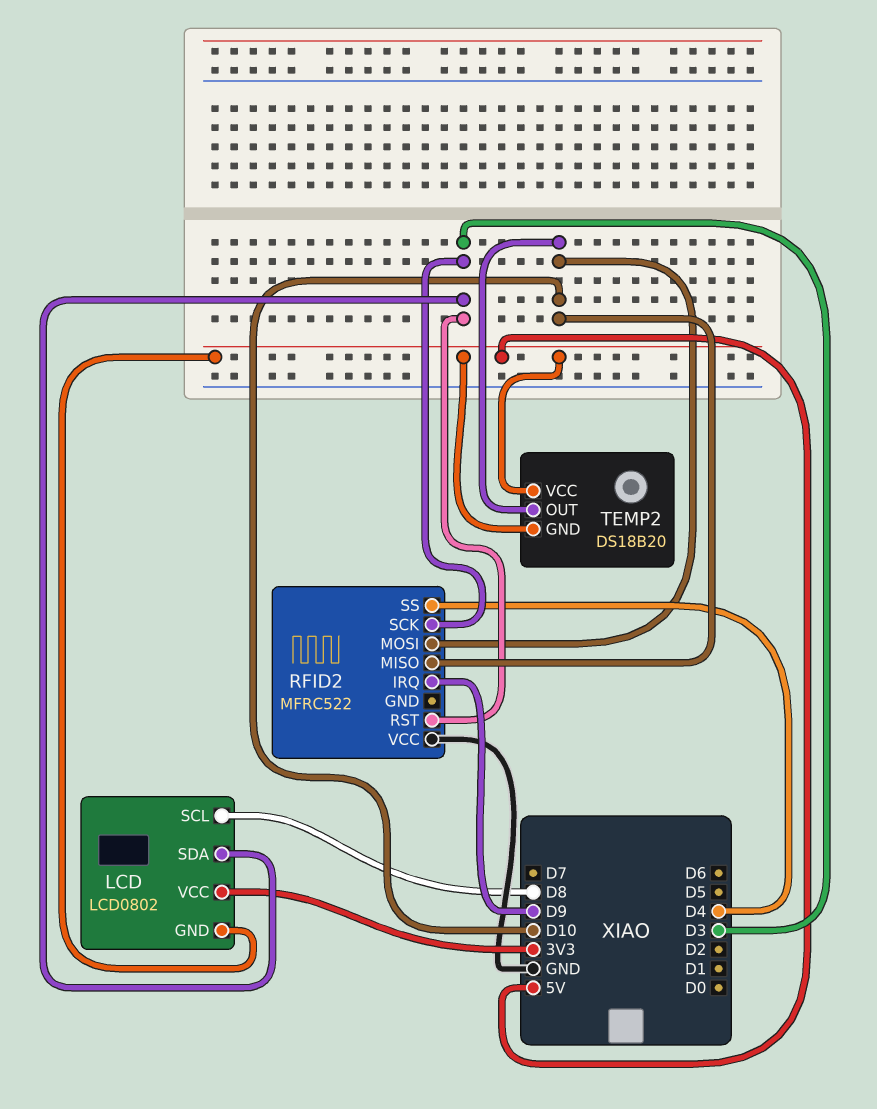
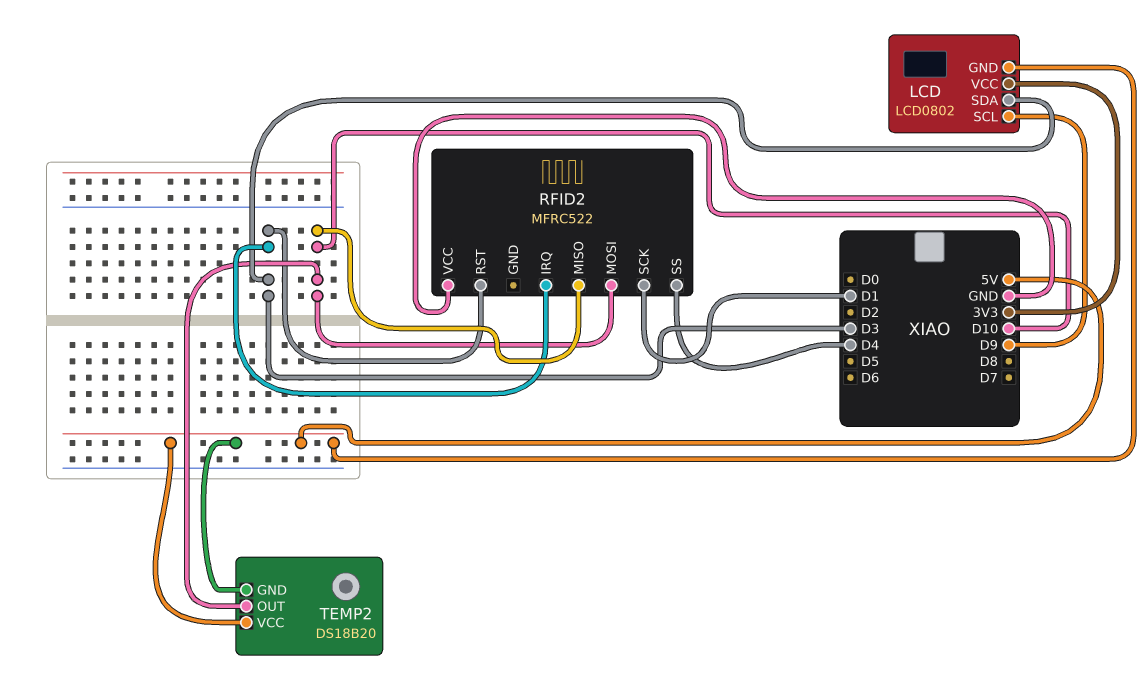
LCD pin SCL: D8 -> D9
RFID2 pin IRQ: D9 -> D3
RFID2 pin SCK: D3 -> D1

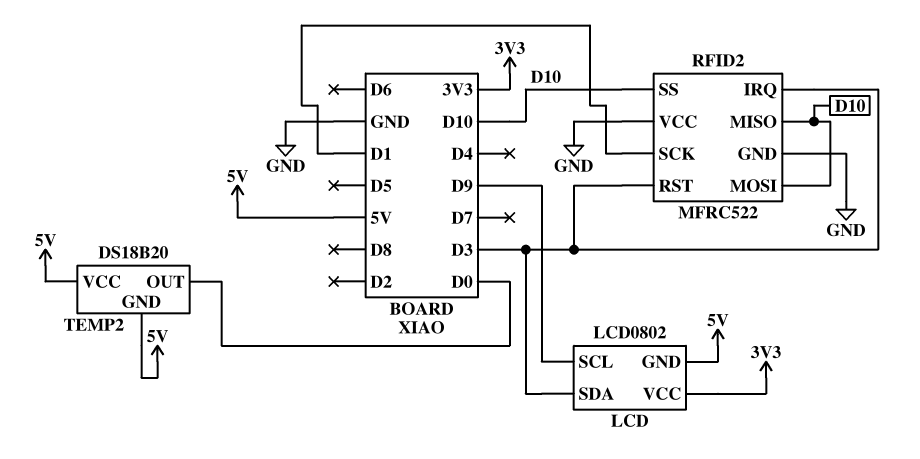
RFID2 pin GND: none -> GND
RFID2 pin SS: D4 -> D10
TEMP2 pin OUT: D10 -> D0

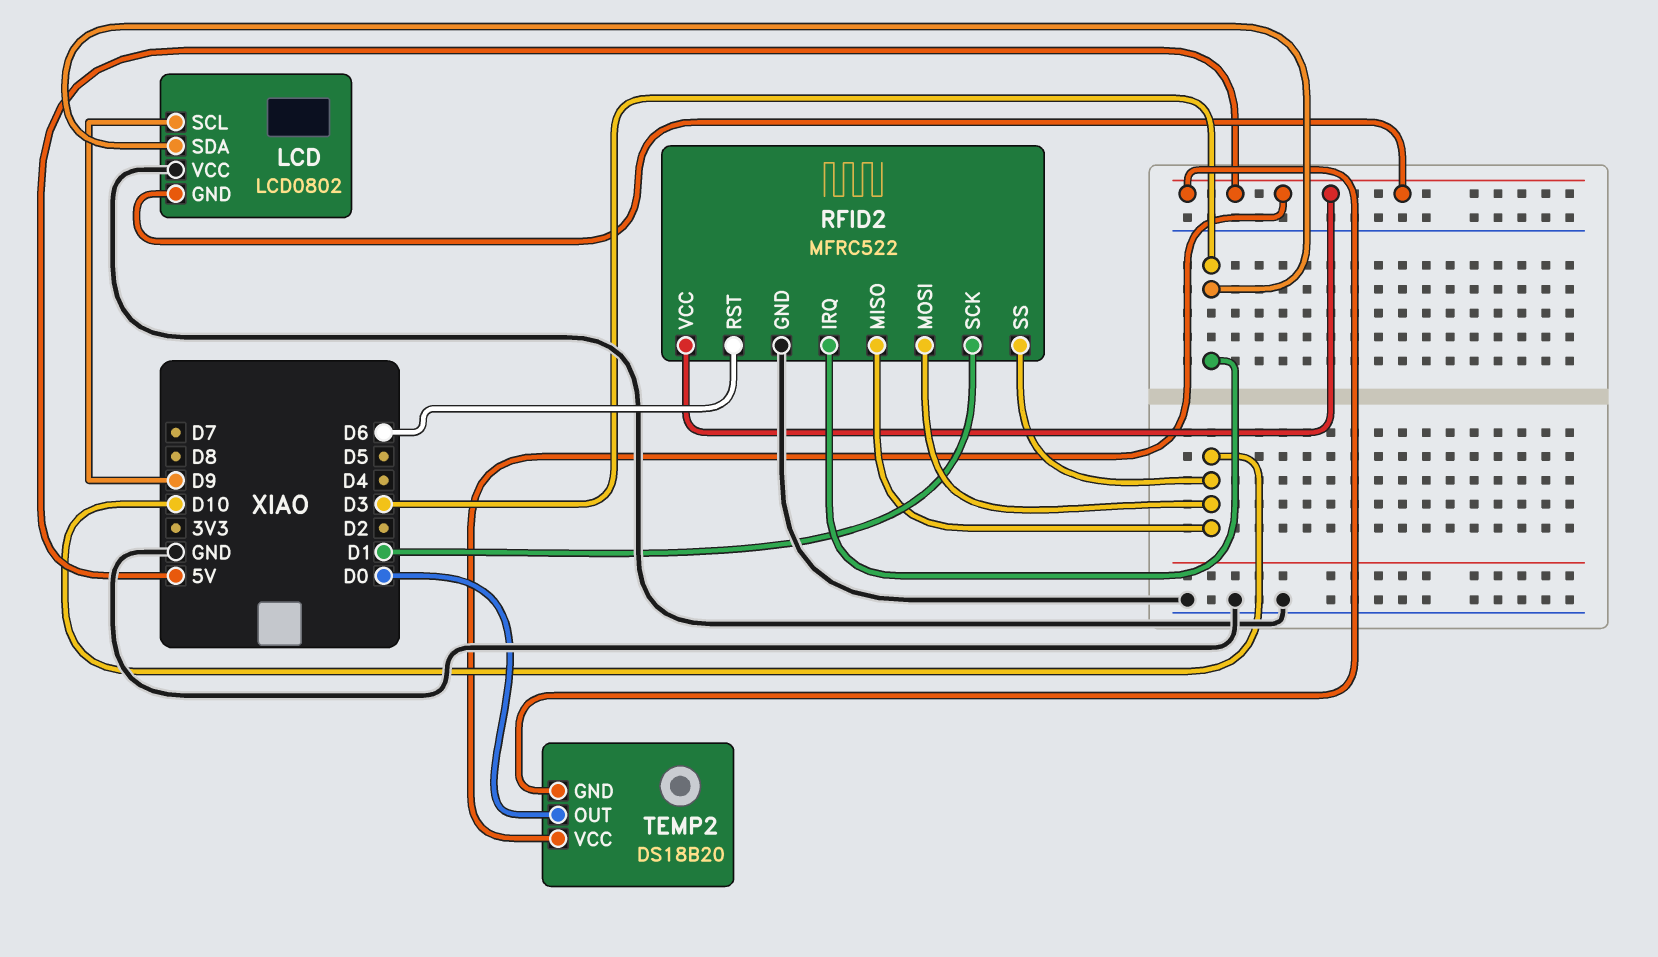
LCD pin VCC: 3V3 -> GND
RFID2 pin RST: D3 -> D6
RFID2 pin VCC: GND -> 5V

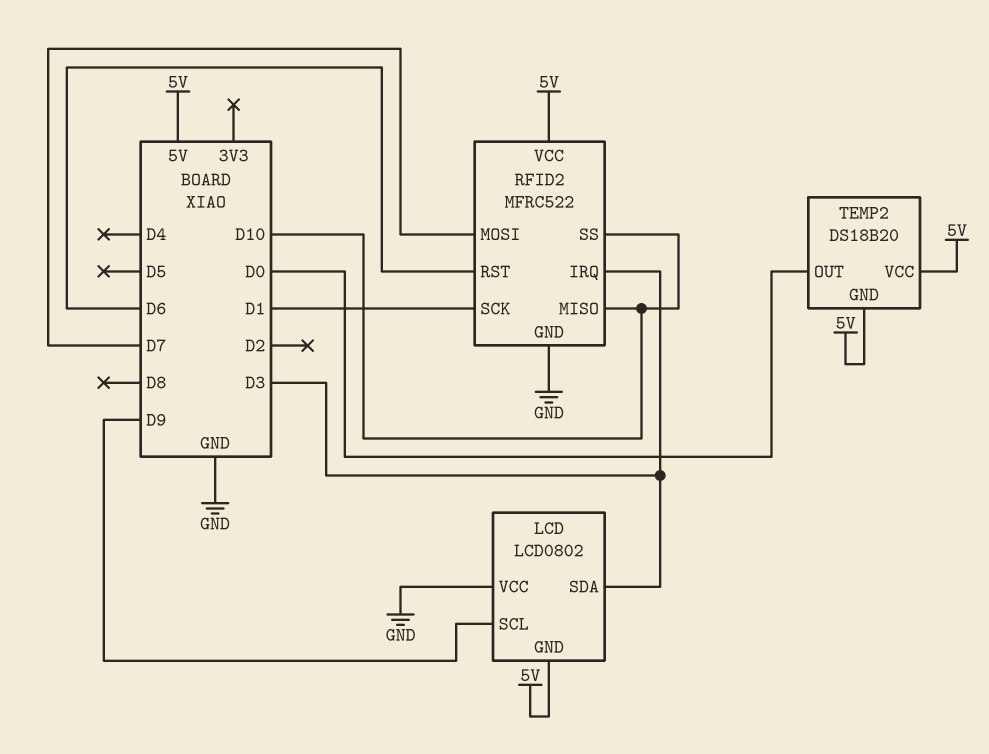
RFID2 pin MOSI: D10 -> D7

